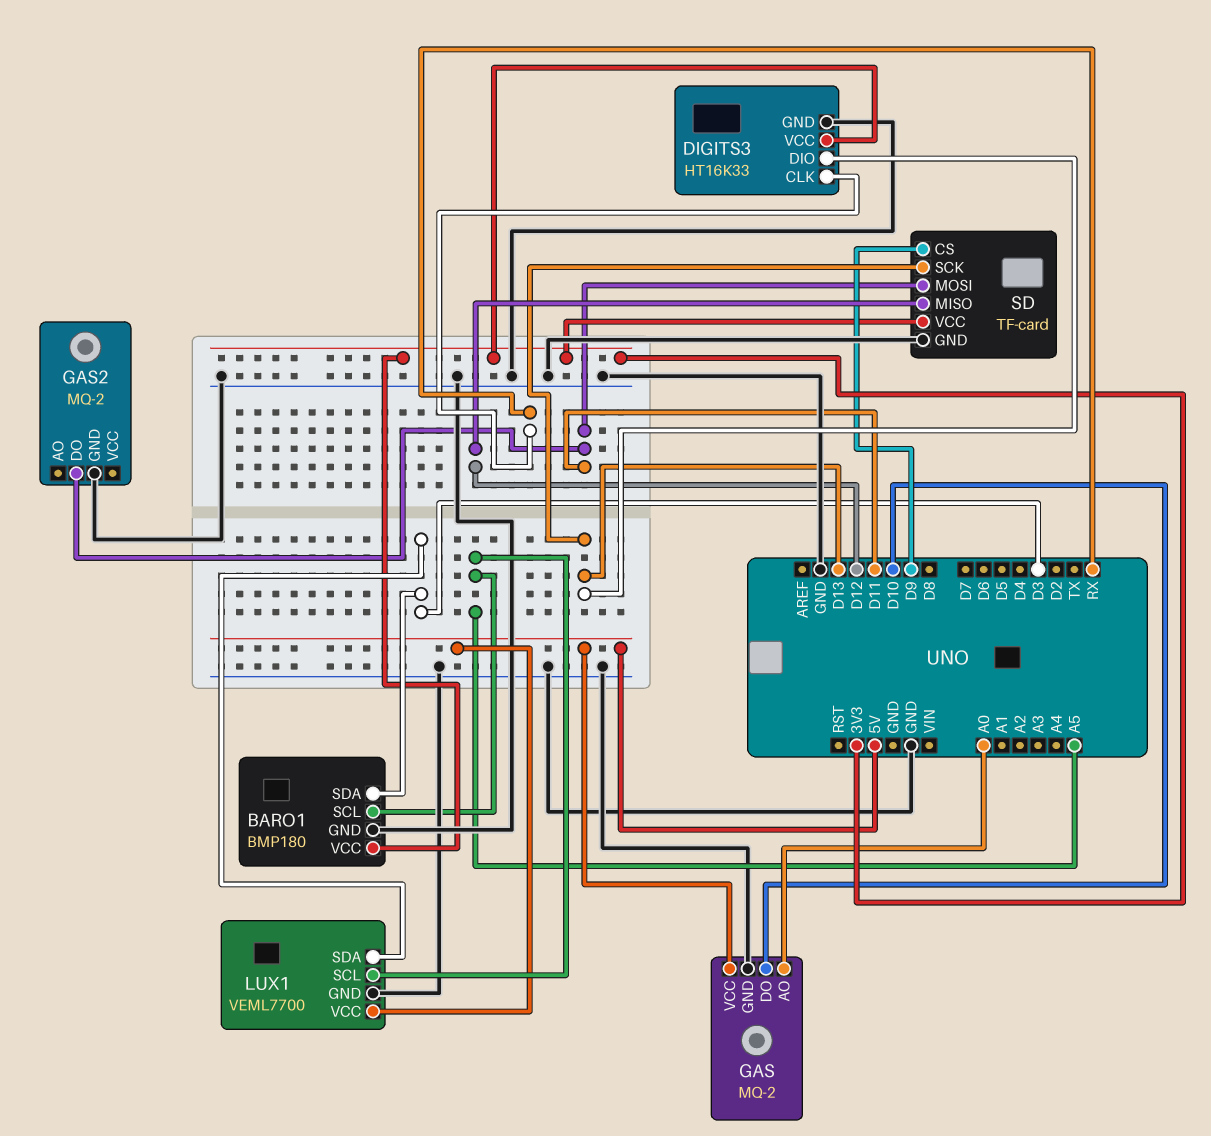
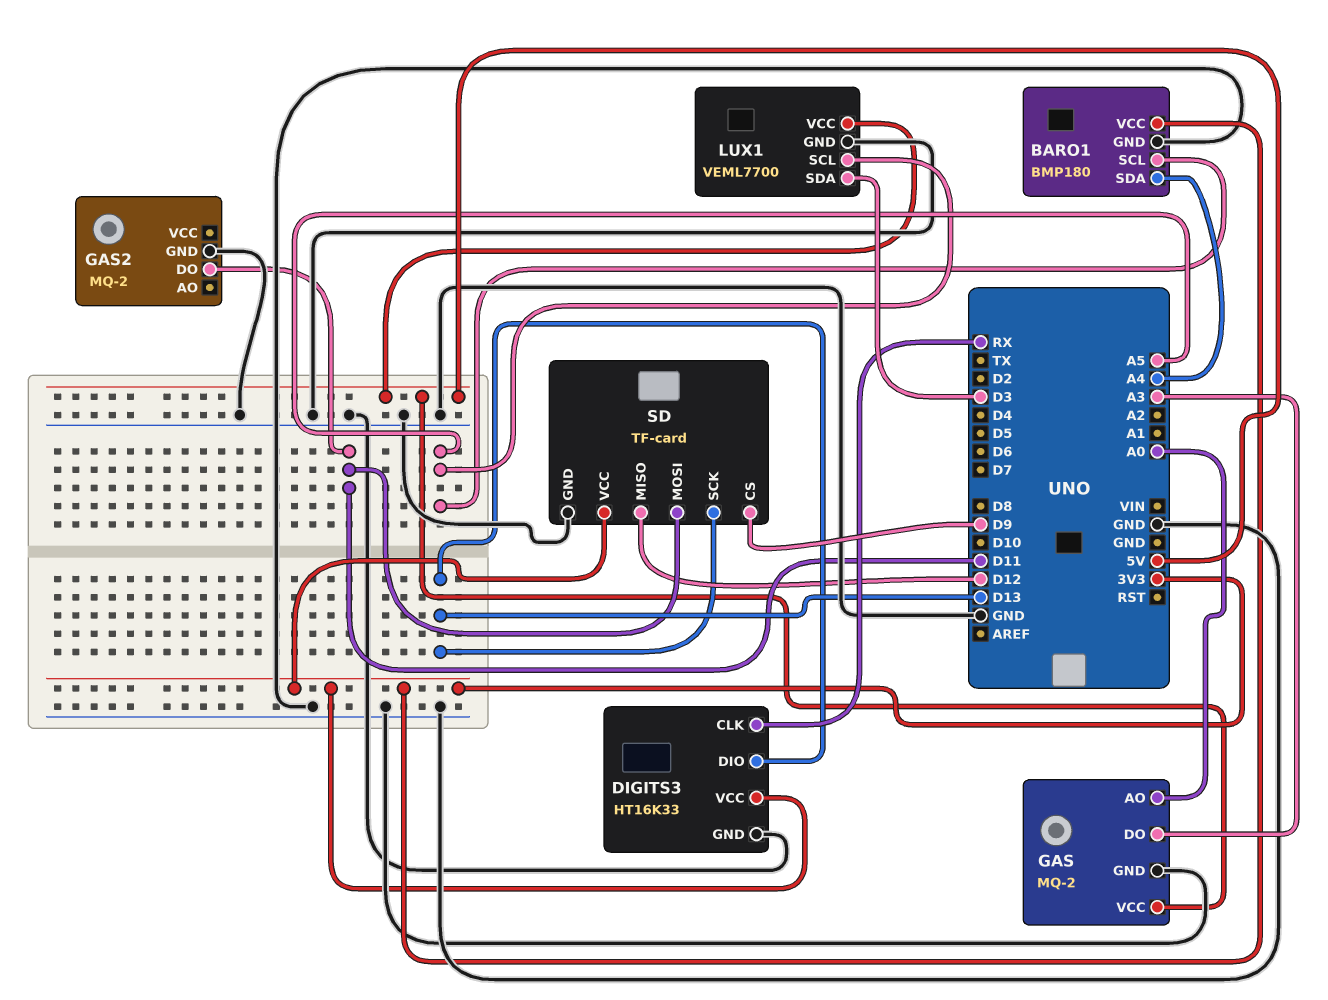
BARO1 pin SDA: D3 -> A4
GAS pin DO: D10 -> A3

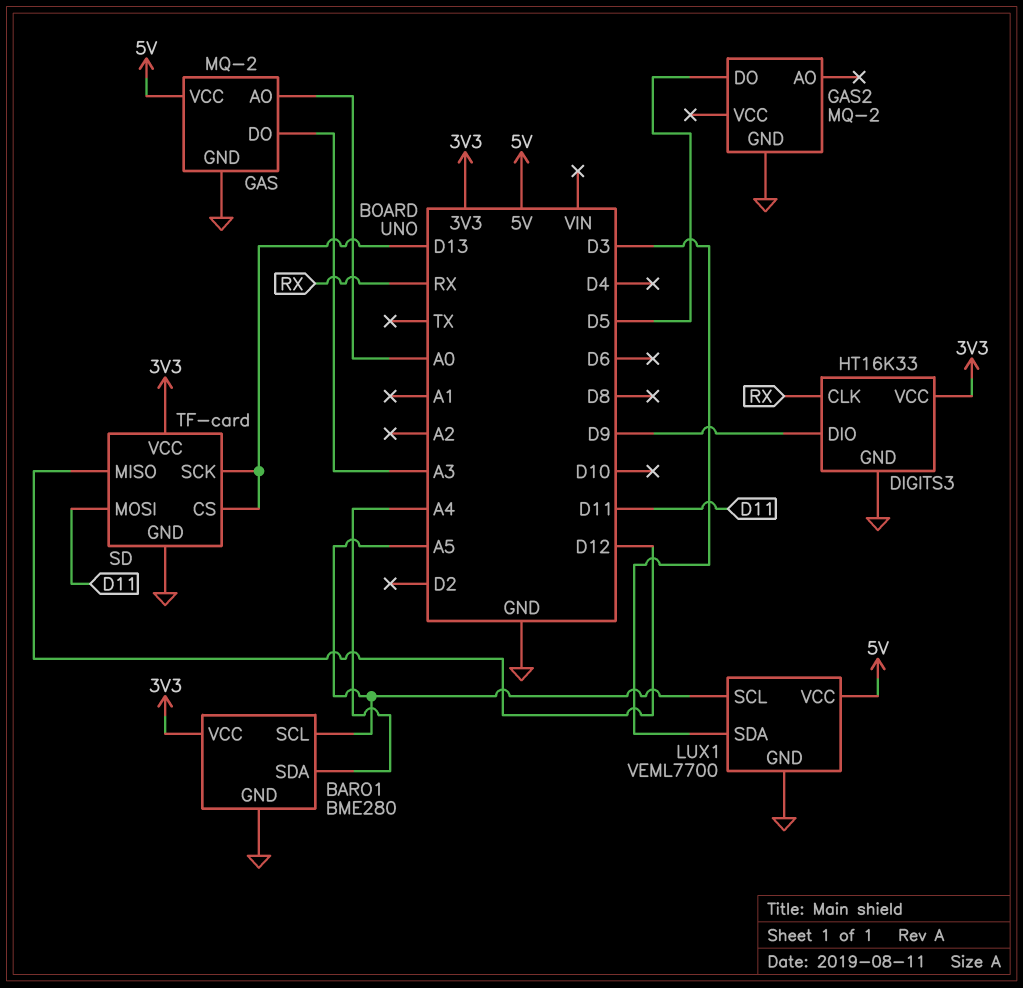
BARO1: BMP180 -> BME280
DIGITS3 pin DIO: D13 -> D9
GAS2 pin DO: D11 -> D5
SD pin CS: D9 -> D13

